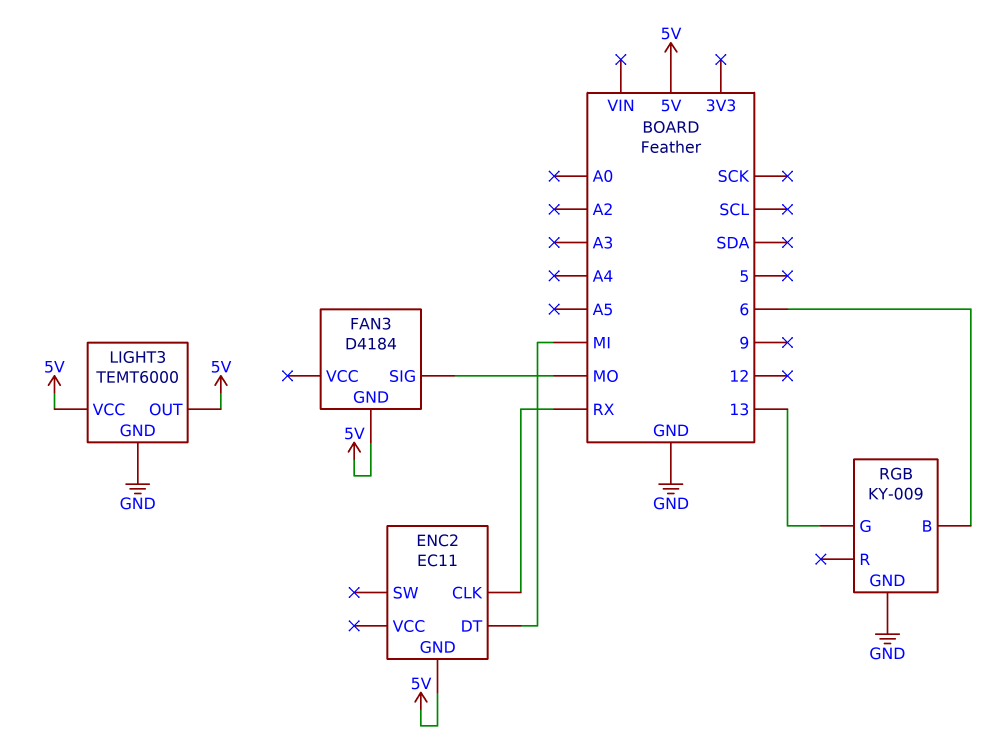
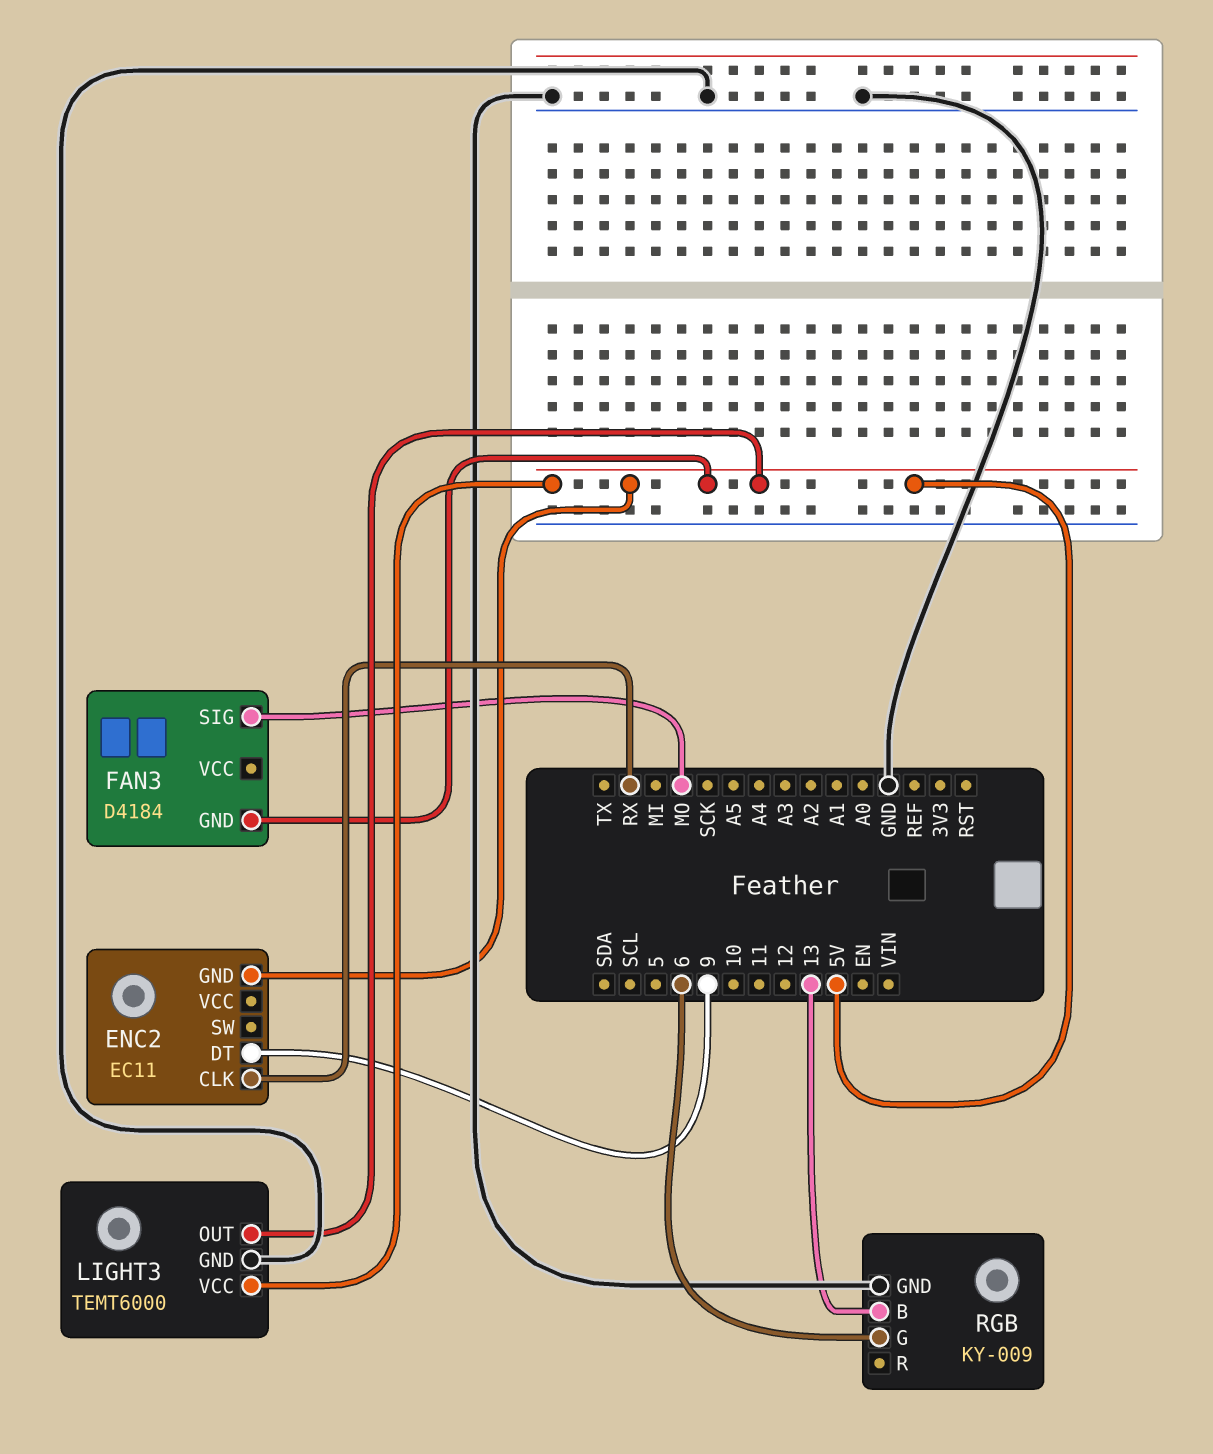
ENC2 pin DT: MI -> 9
RGB pin B: 6 -> 13
RGB pin G: 13 -> 6

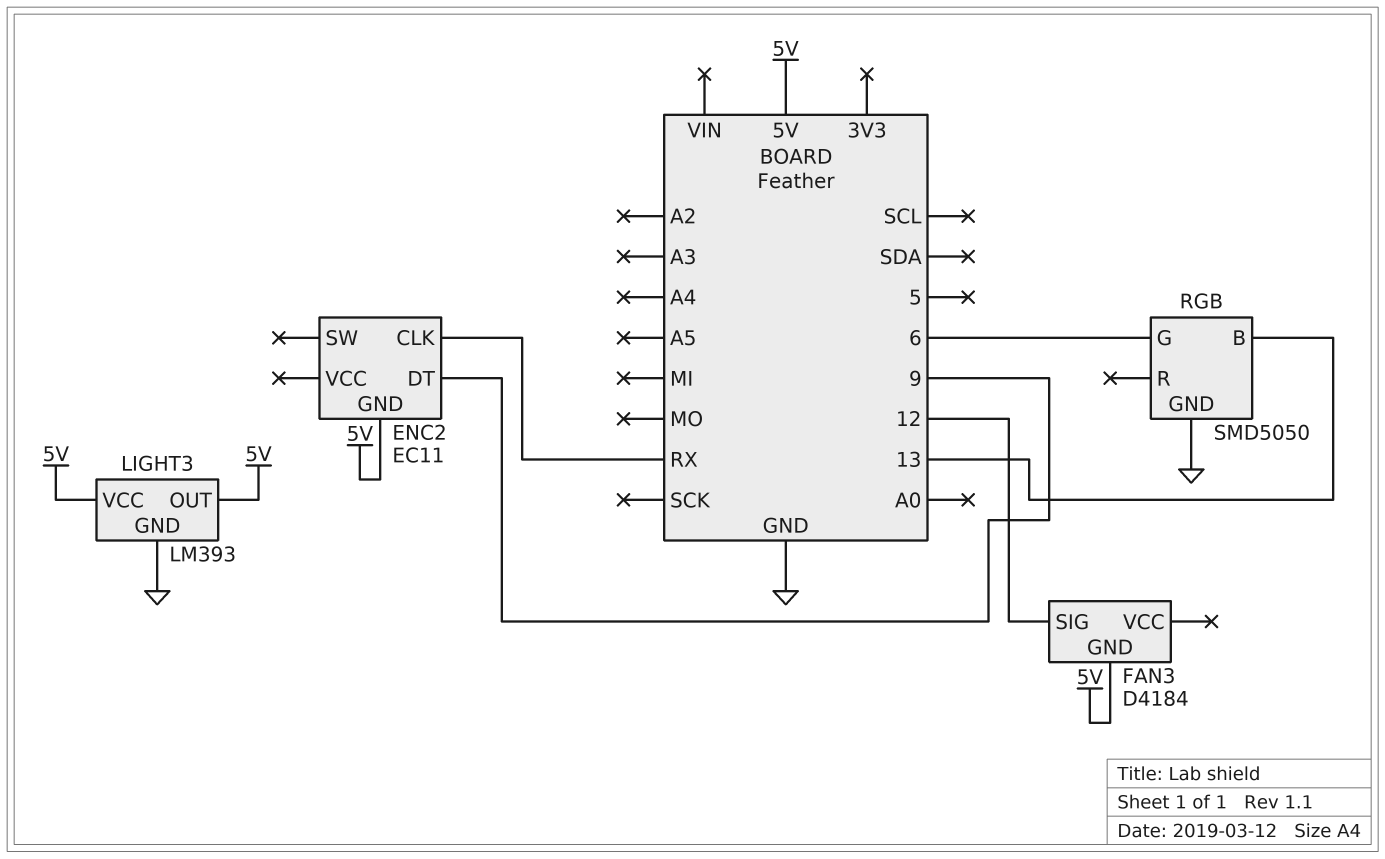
FAN3 pin SIG: MO -> 12
LIGHT3: TEMT6000 -> LM393
RGB: KY-009 -> SMD5050

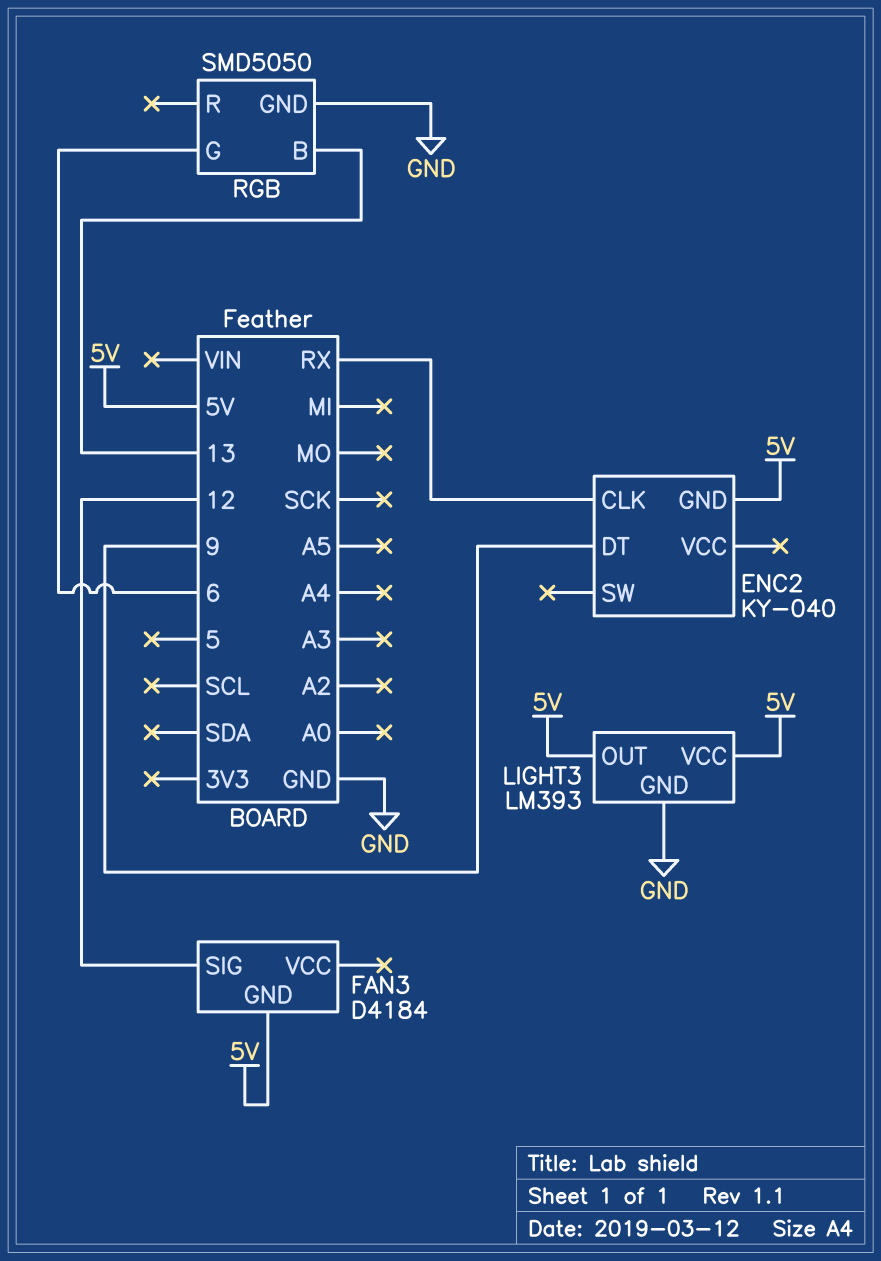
ENC2: EC11 -> KY-040

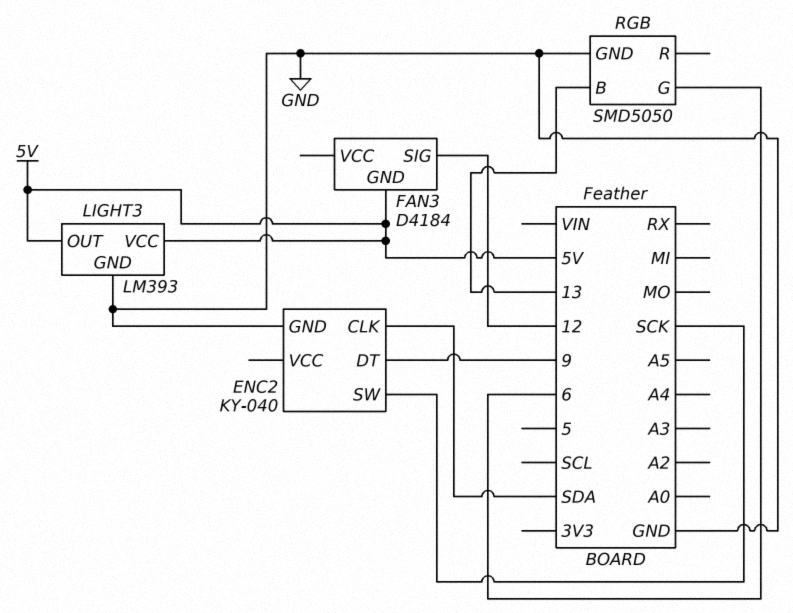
ENC2 pin CLK: RX -> SDA
ENC2 pin GND: 5V -> GND
ENC2 pin SW: none -> SCK

